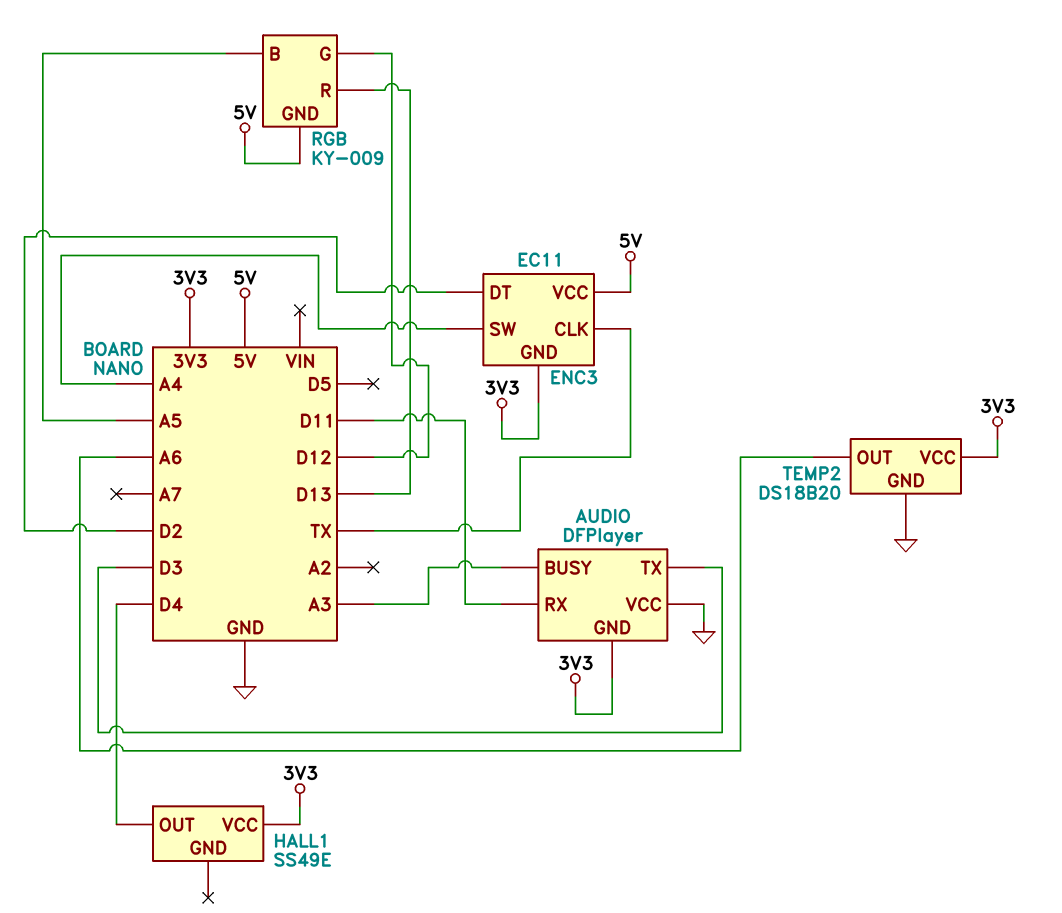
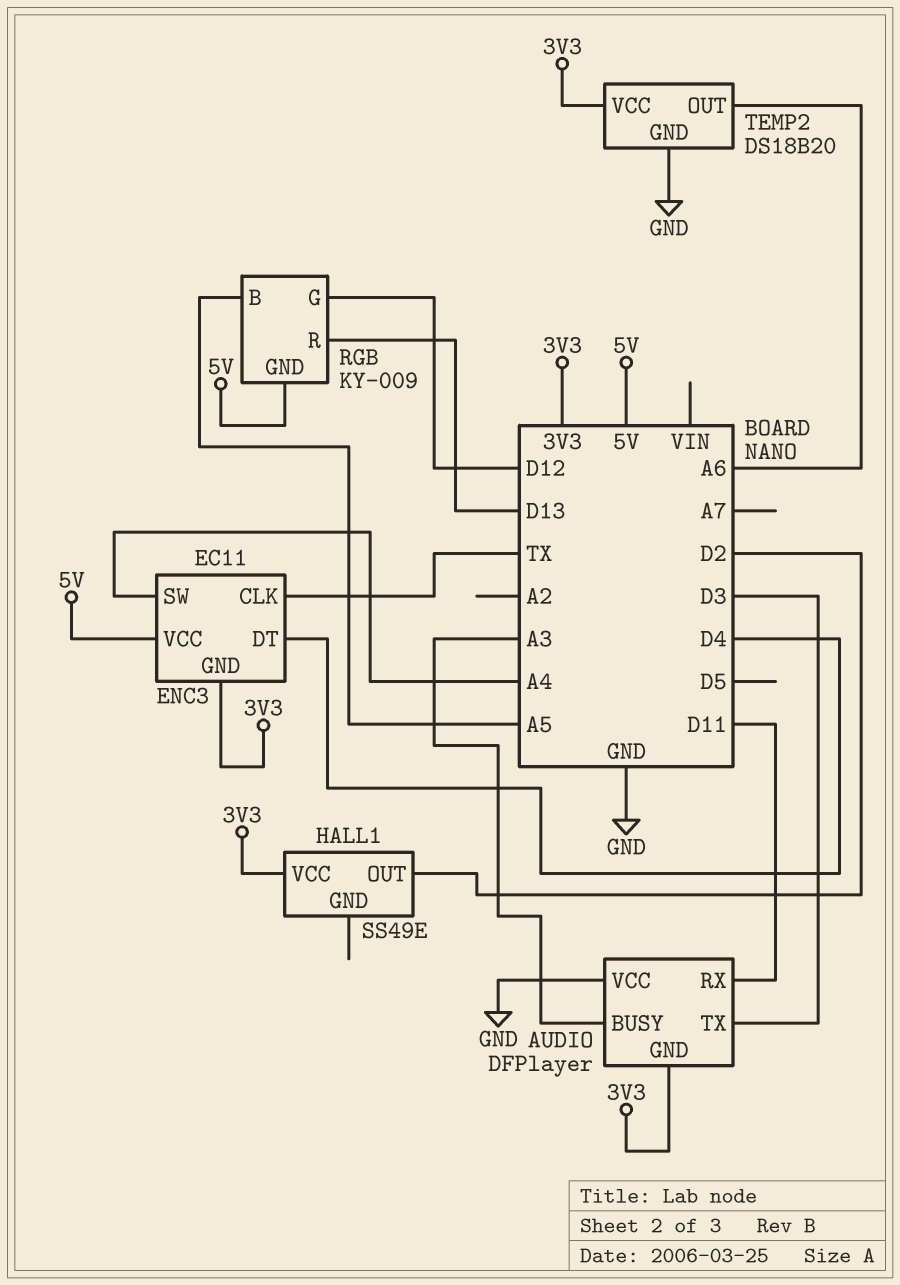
ENC3 pin DT: D2 -> D4
HALL1 pin OUT: D4 -> D2

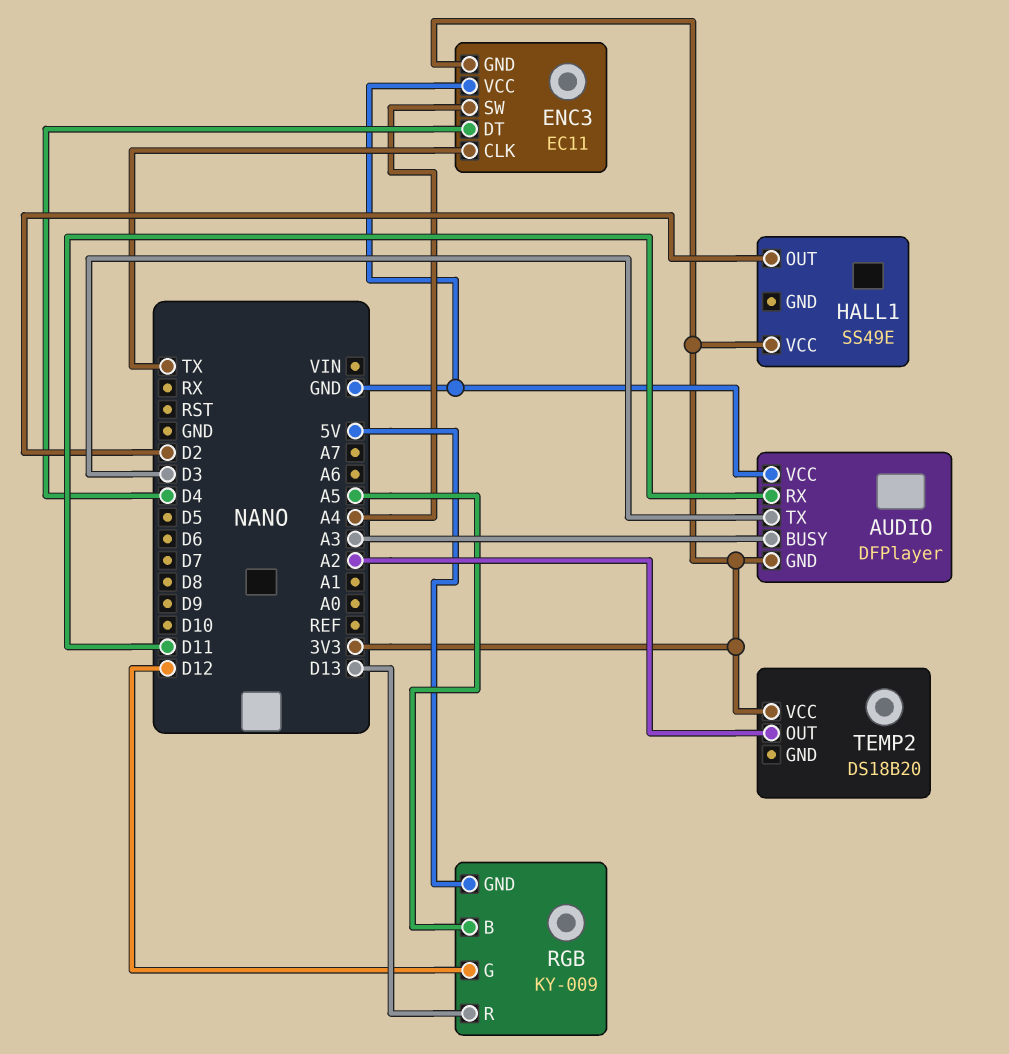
ENC3 pin VCC: 5V -> GND
TEMP2 pin GND: GND -> none
TEMP2 pin OUT: A6 -> A2

